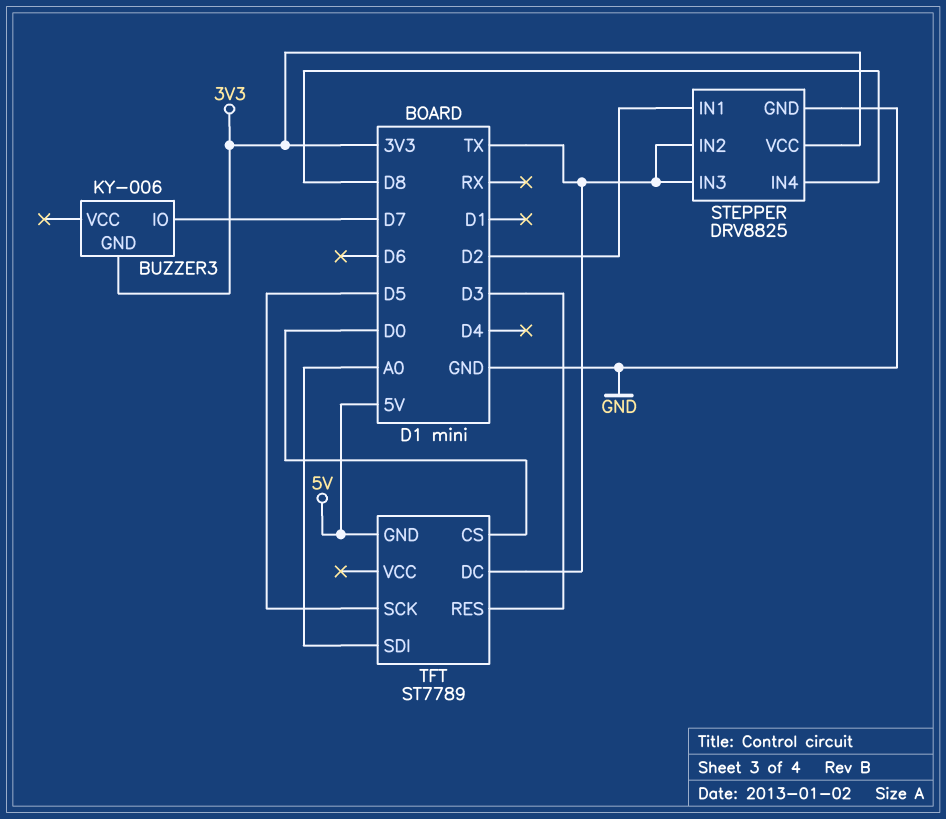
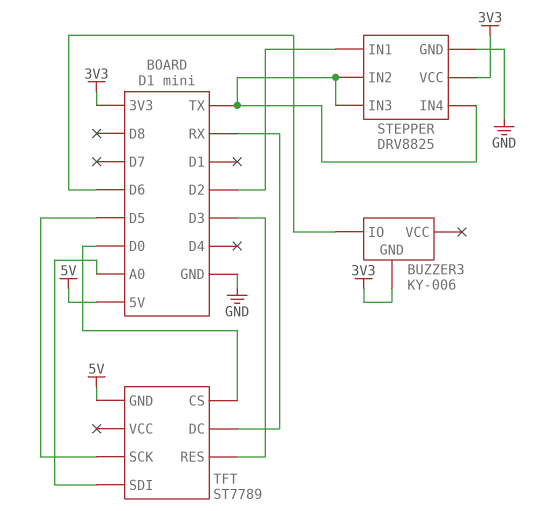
BUZZER3 pin IO: D7 -> D6
STEPPER pin IN4: D8 -> TX
TFT pin DC: TX -> RX

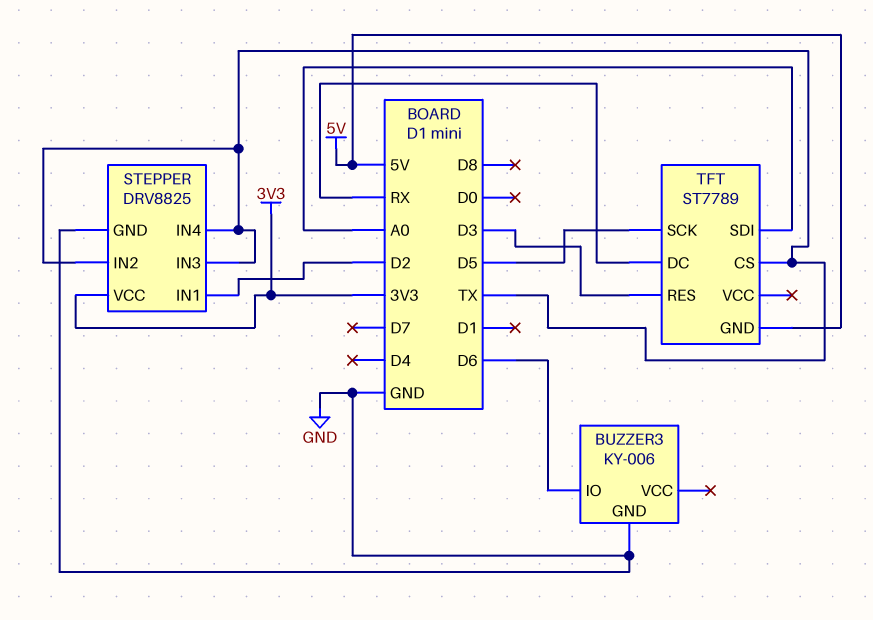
BUZZER3 pin GND: 3V3 -> GND
TFT pin CS: D0 -> TX

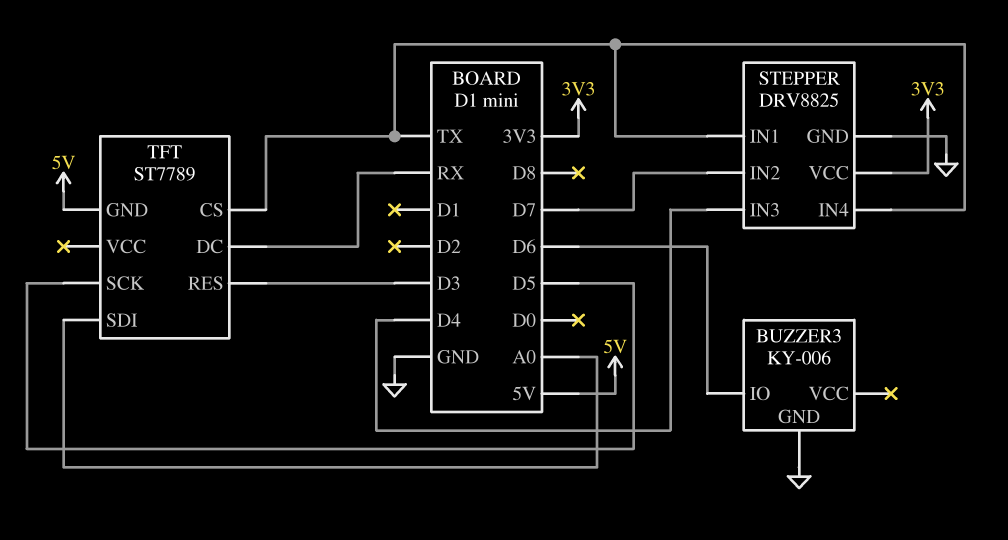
STEPPER pin IN1: D2 -> TX
STEPPER pin IN2: TX -> D7
STEPPER pin IN3: TX -> D4

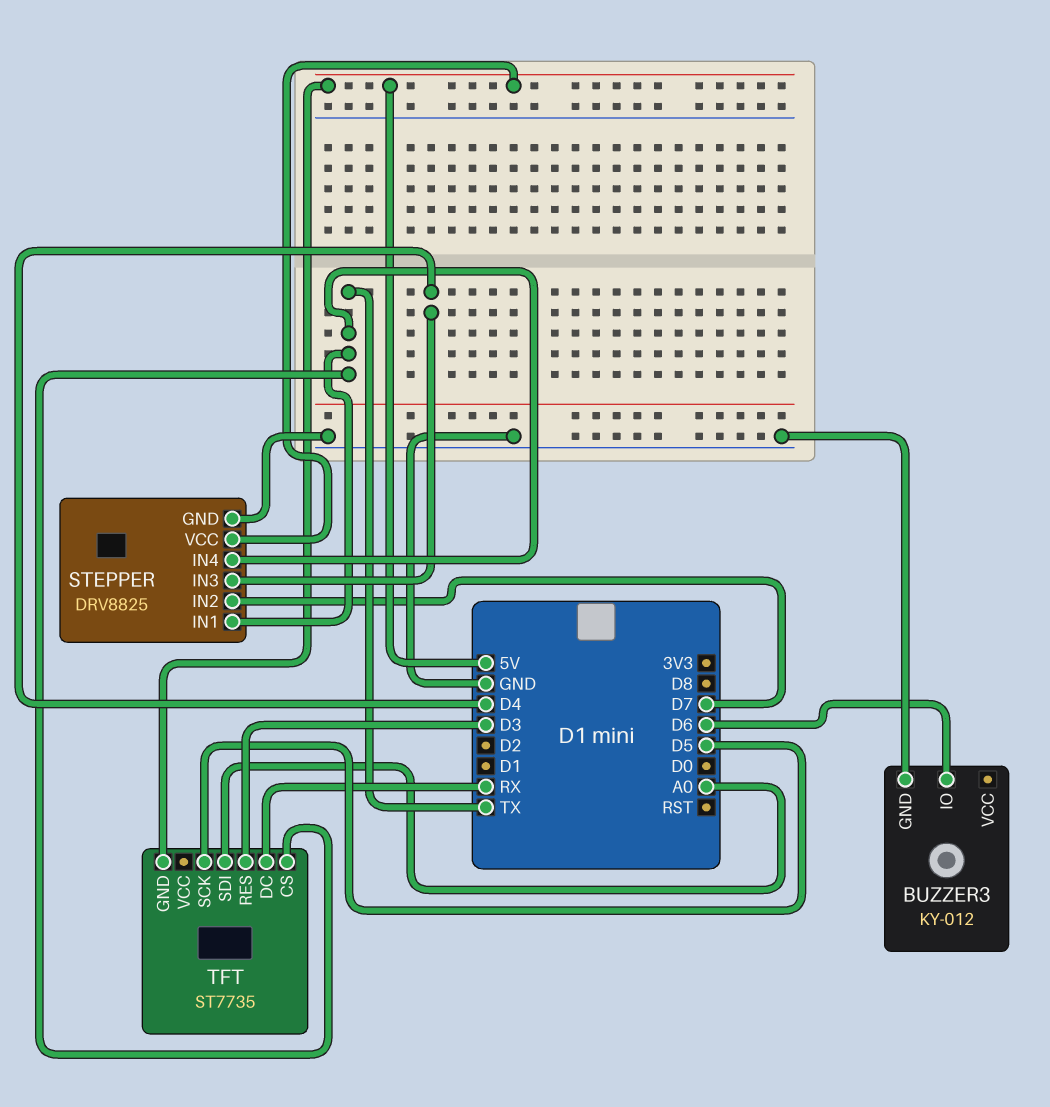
BUZZER3: KY-006 -> KY-012
STEPPER pin VCC: 3V3 -> 5V
TFT: ST7789 -> ST7735

